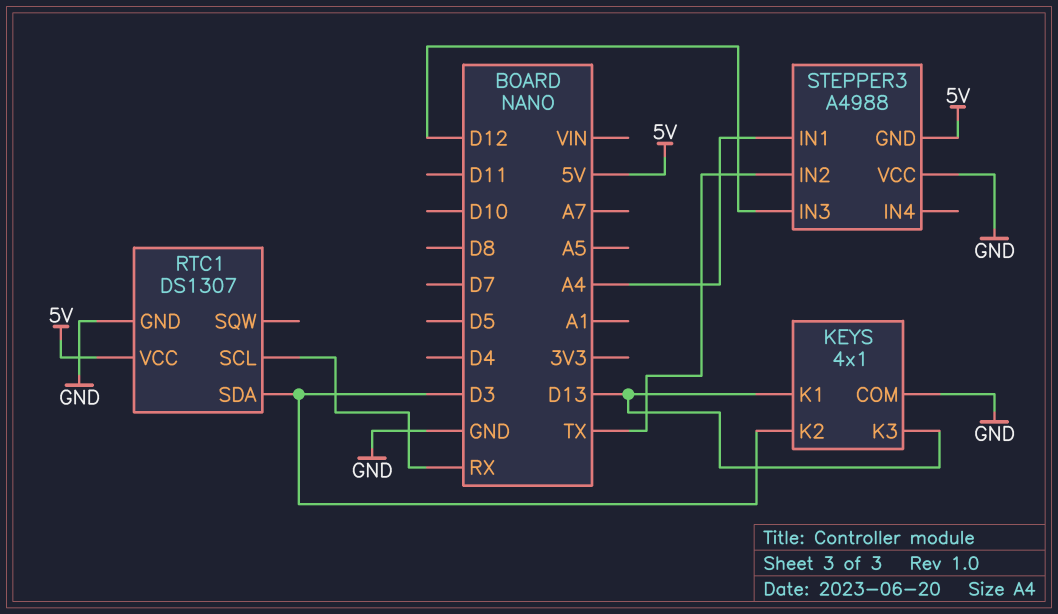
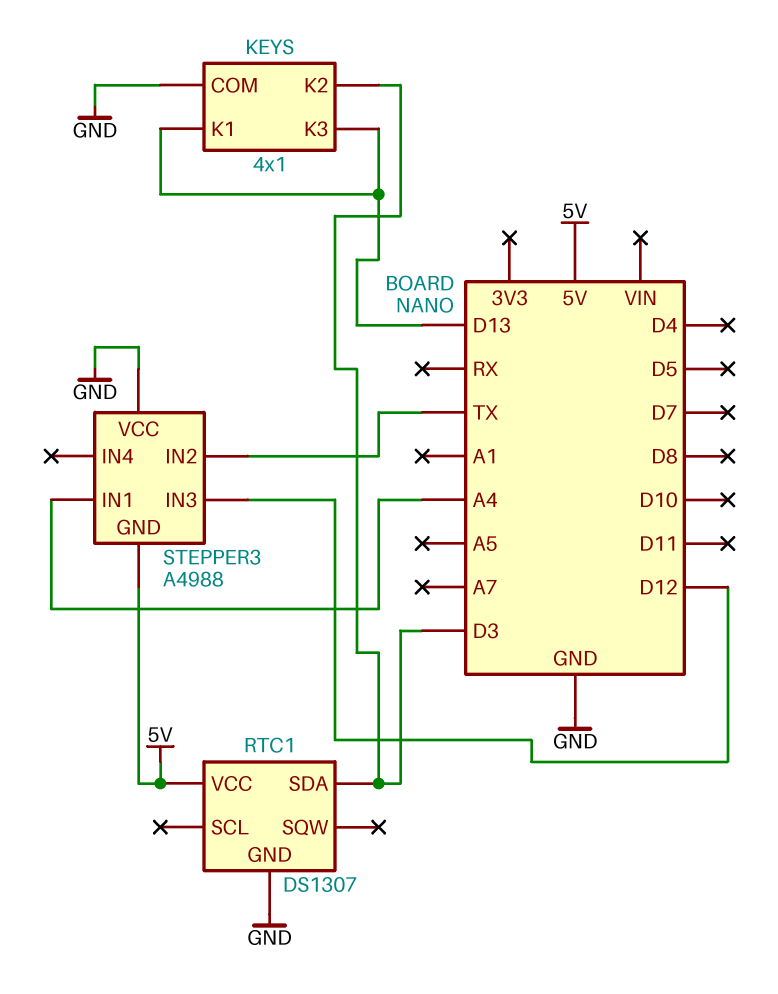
RTC1 pin SCL: RX -> none

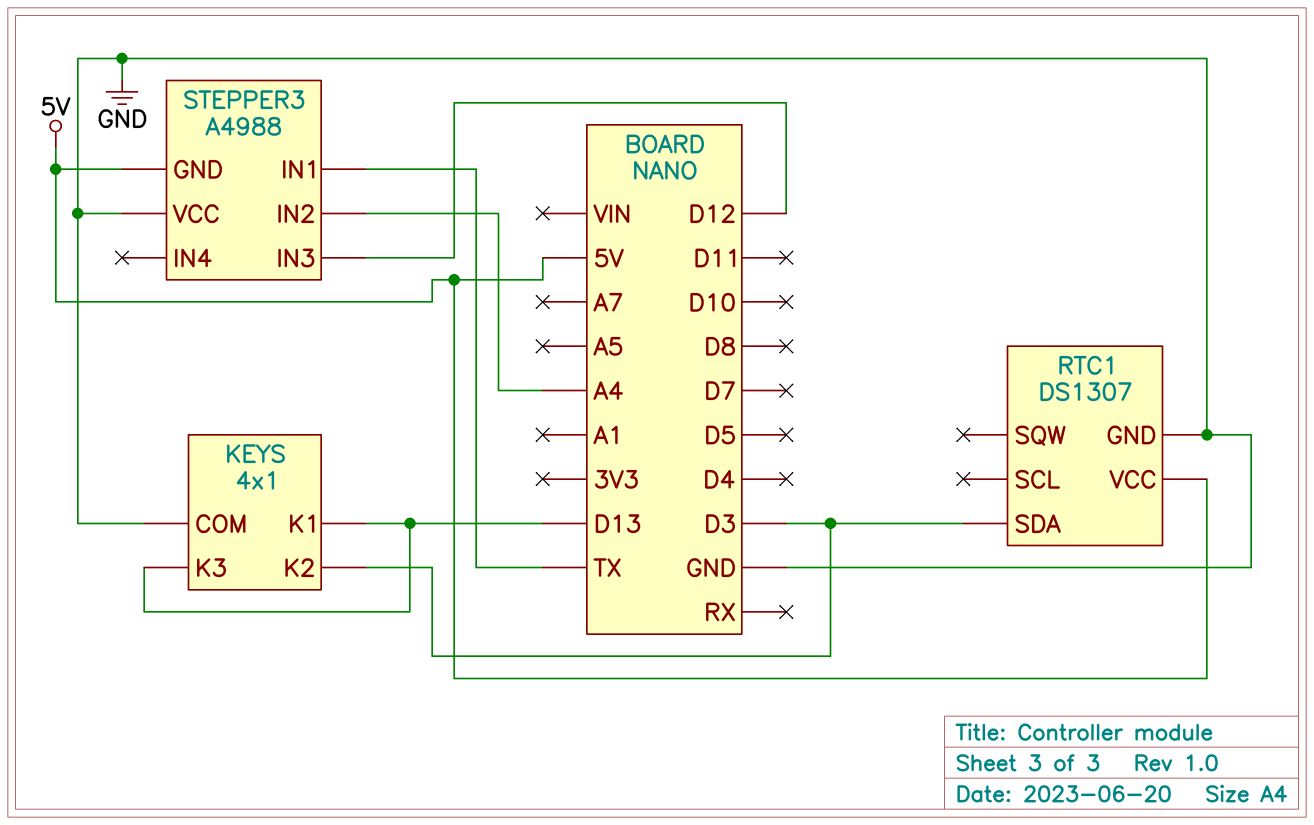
STEPPER3 pin IN1: A4 -> TX
STEPPER3 pin IN2: TX -> A4

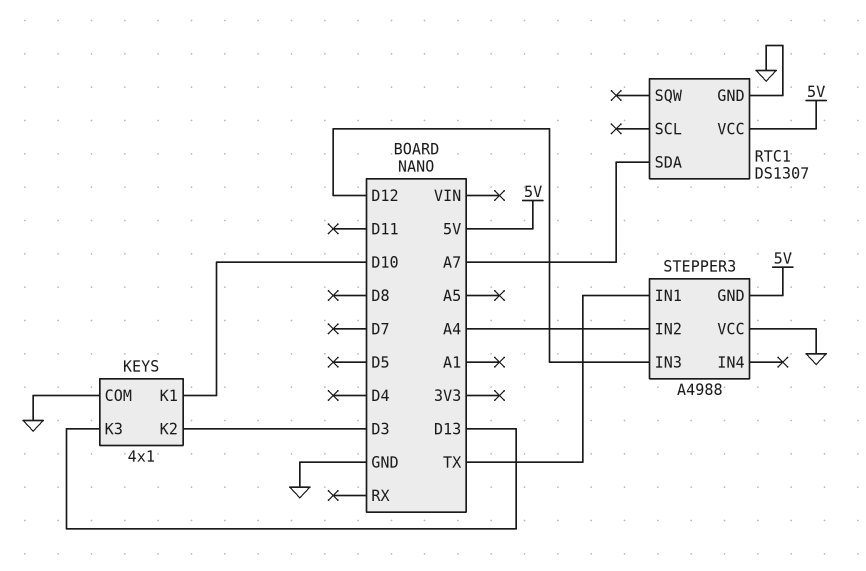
KEYS pin K1: D13 -> D10
RTC1 pin SDA: D3 -> A7

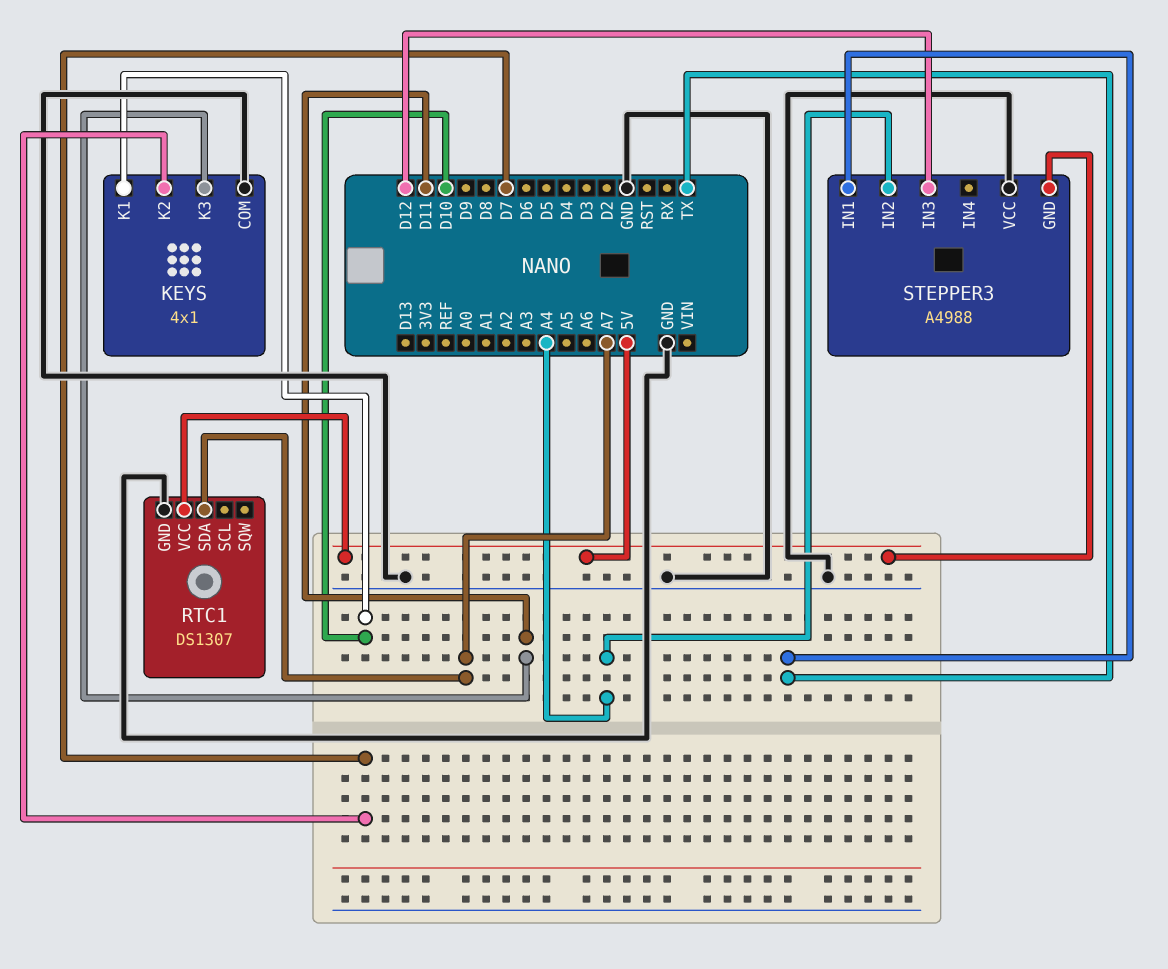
KEYS pin K2: D3 -> D7
KEYS pin K3: D13 -> D11

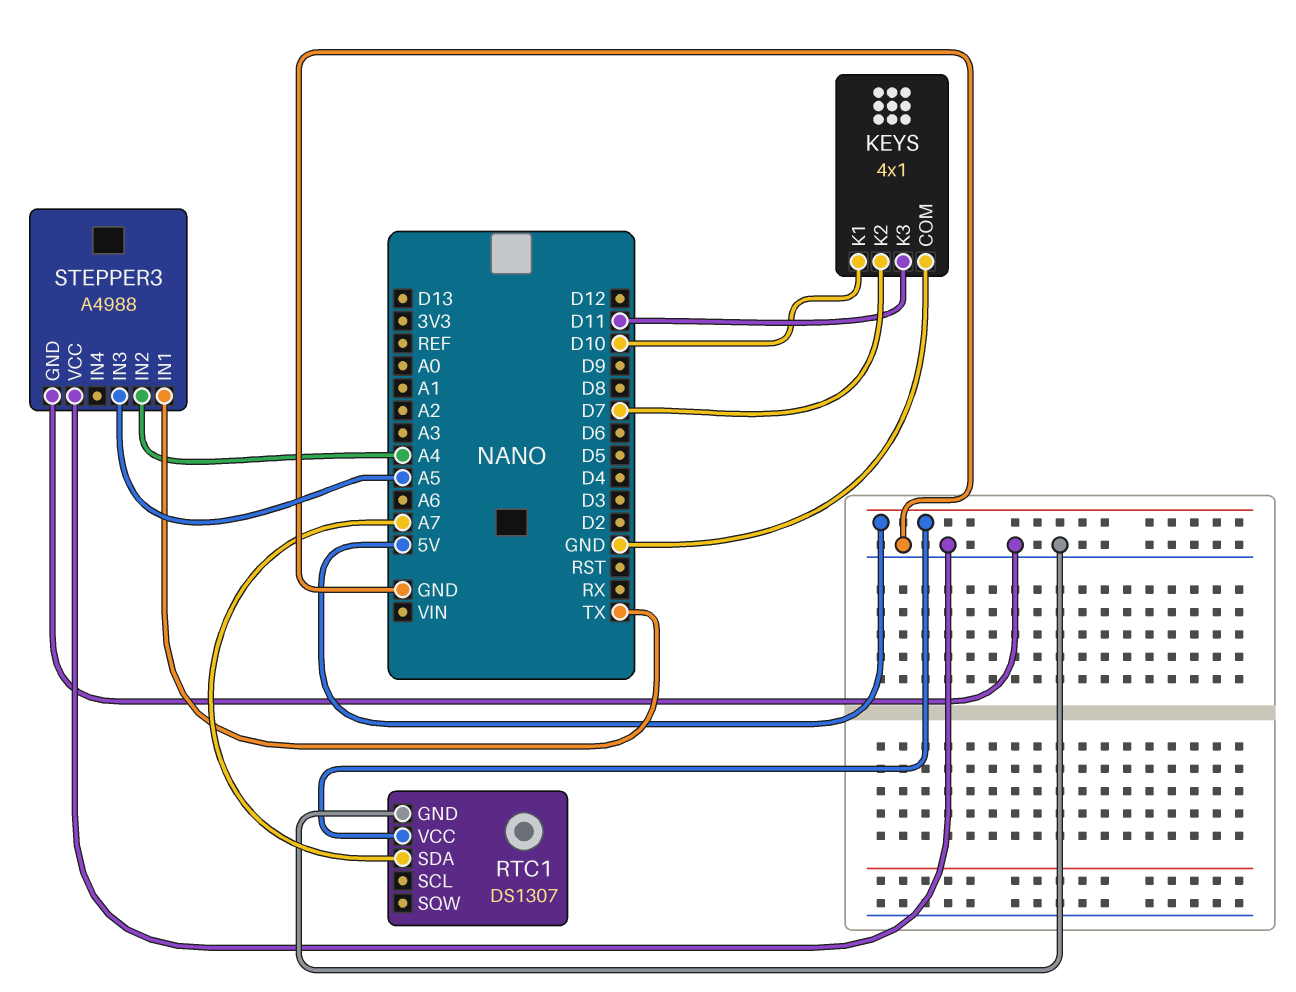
STEPPER3 pin GND: 5V -> GND
STEPPER3 pin IN3: D12 -> A5

